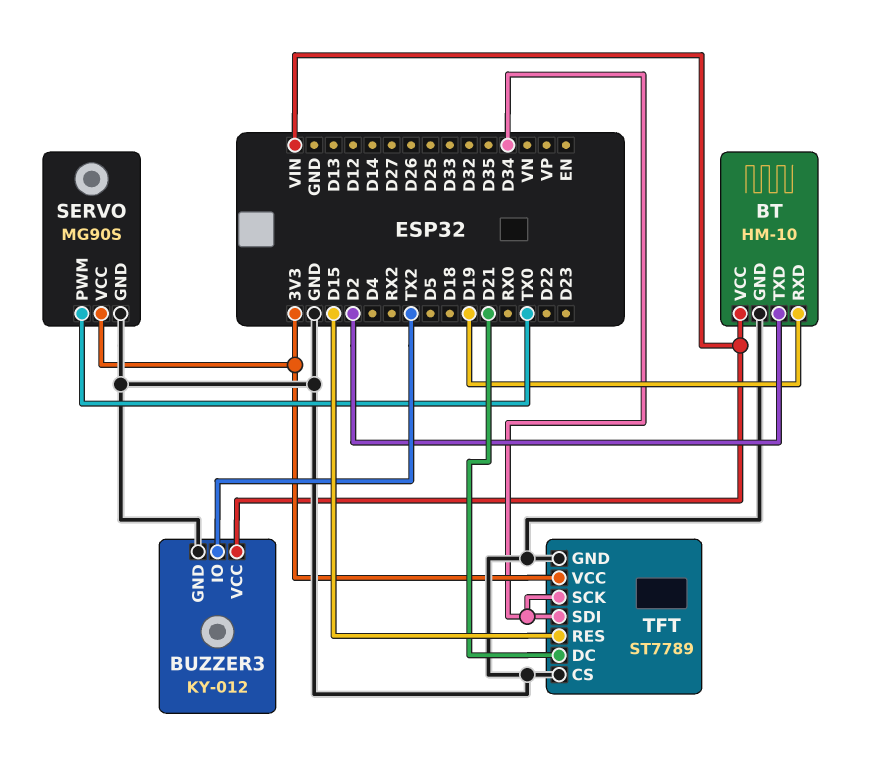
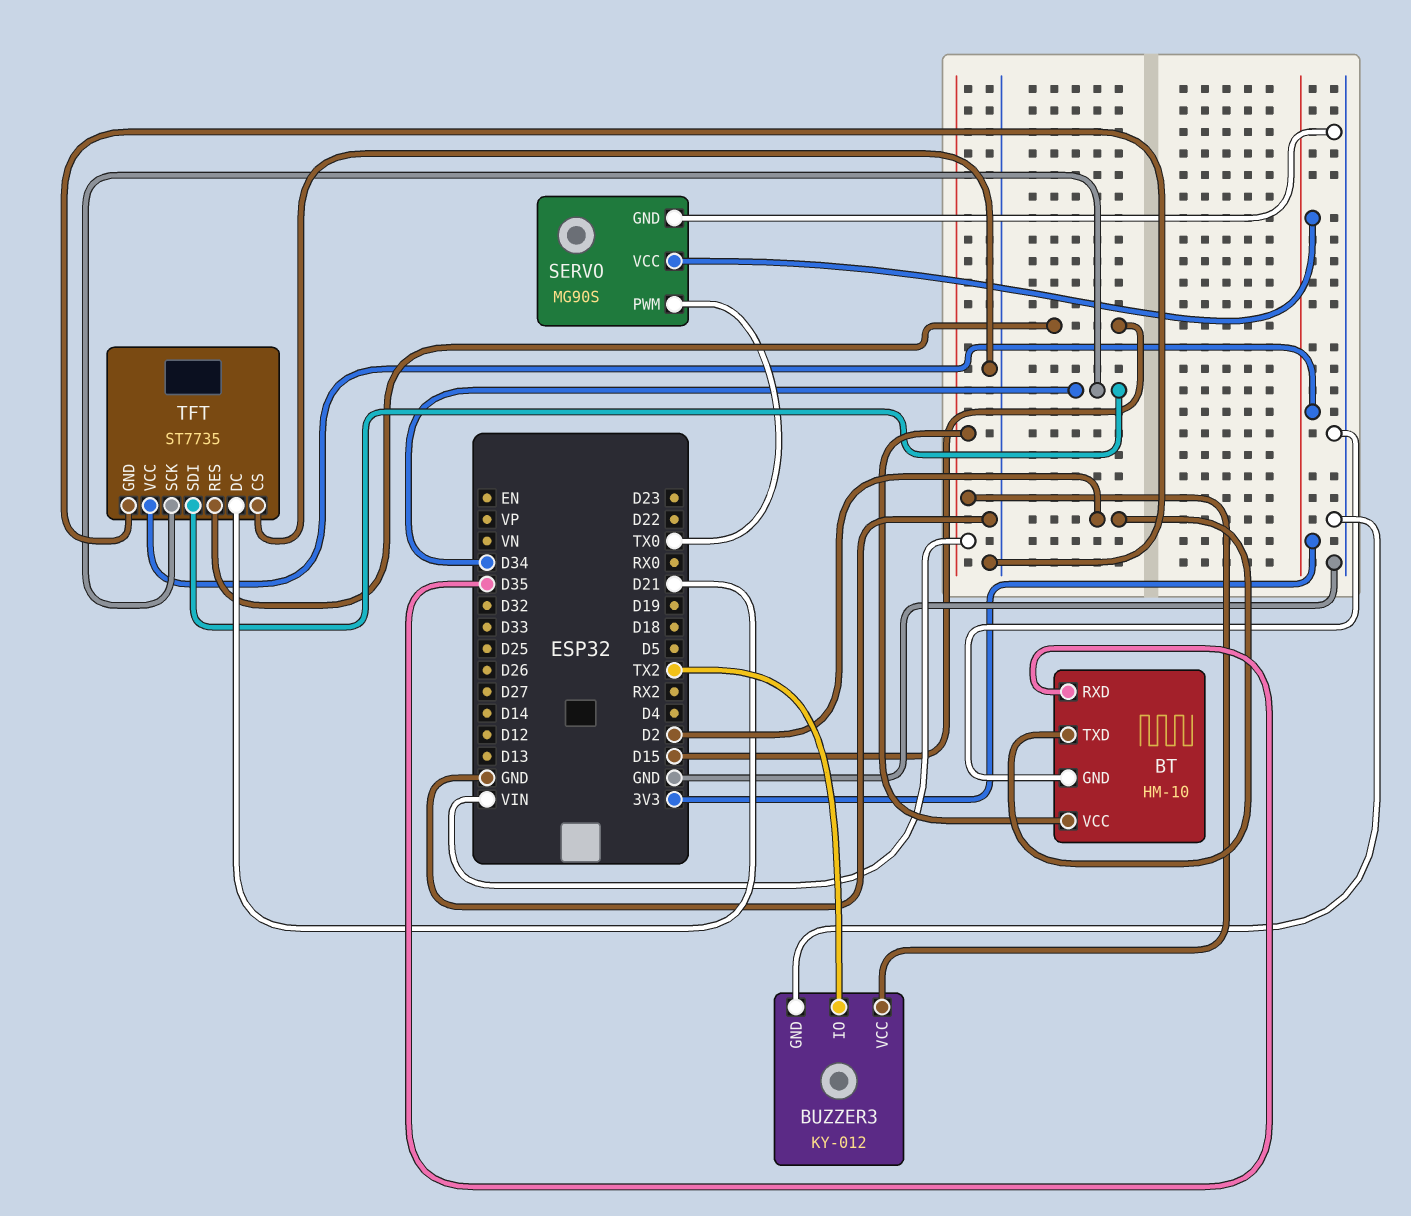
BT pin RXD: D19 -> D35
TFT: ST7789 -> ST7735

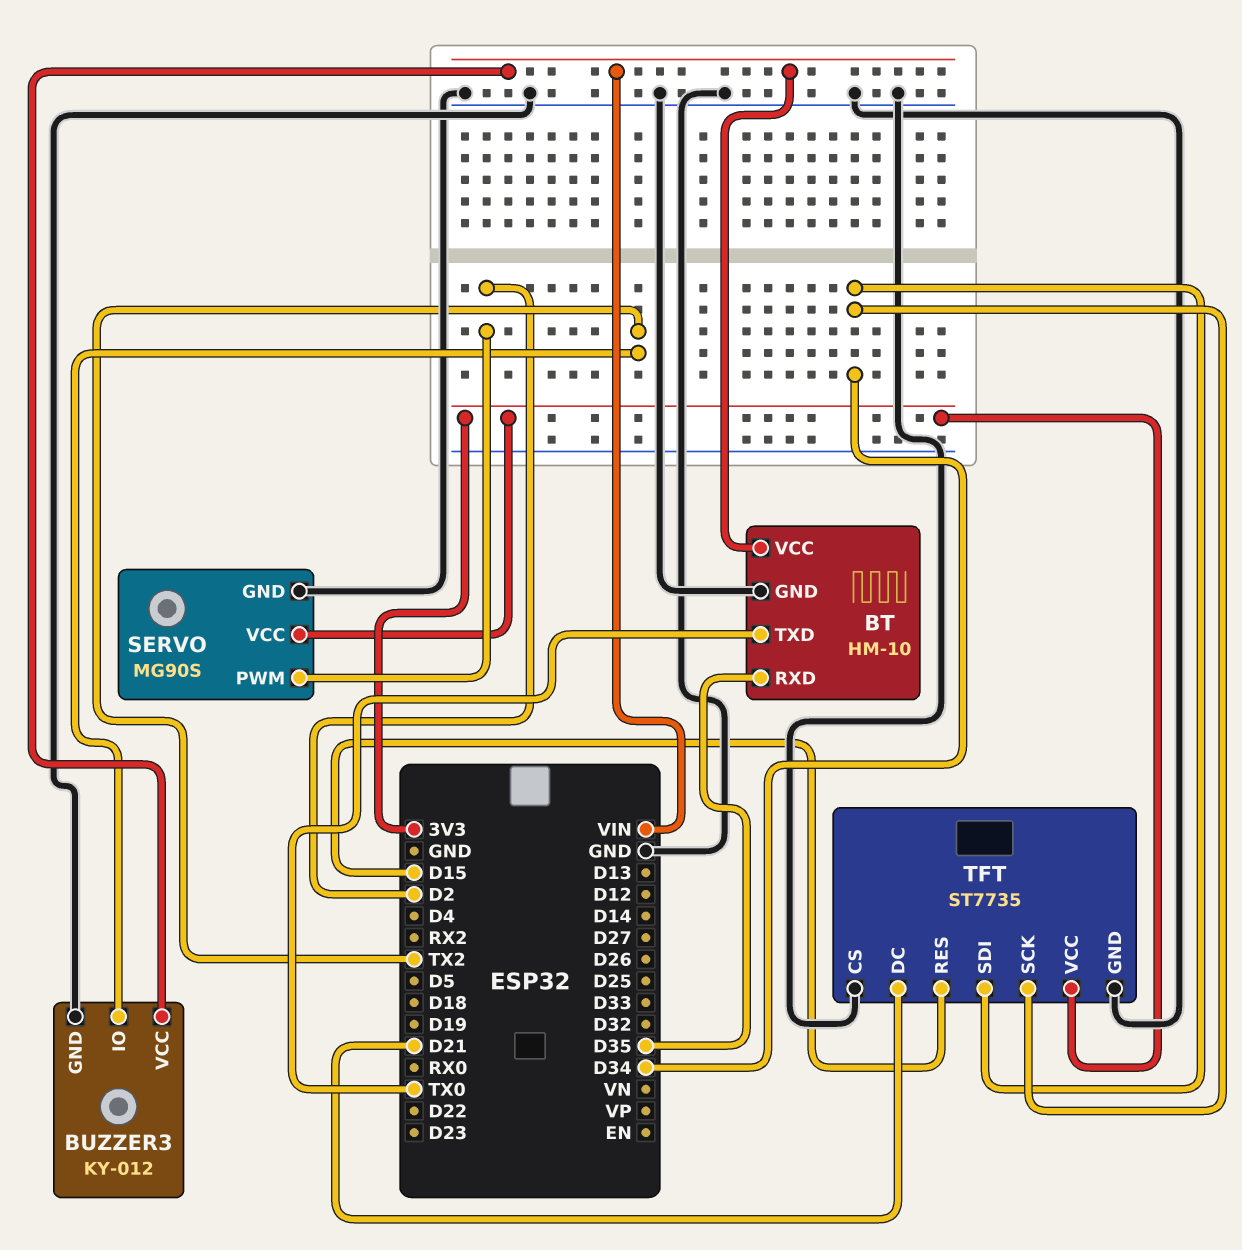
BT pin TXD: D2 -> TX0
SERVO pin PWM: TX0 -> D2

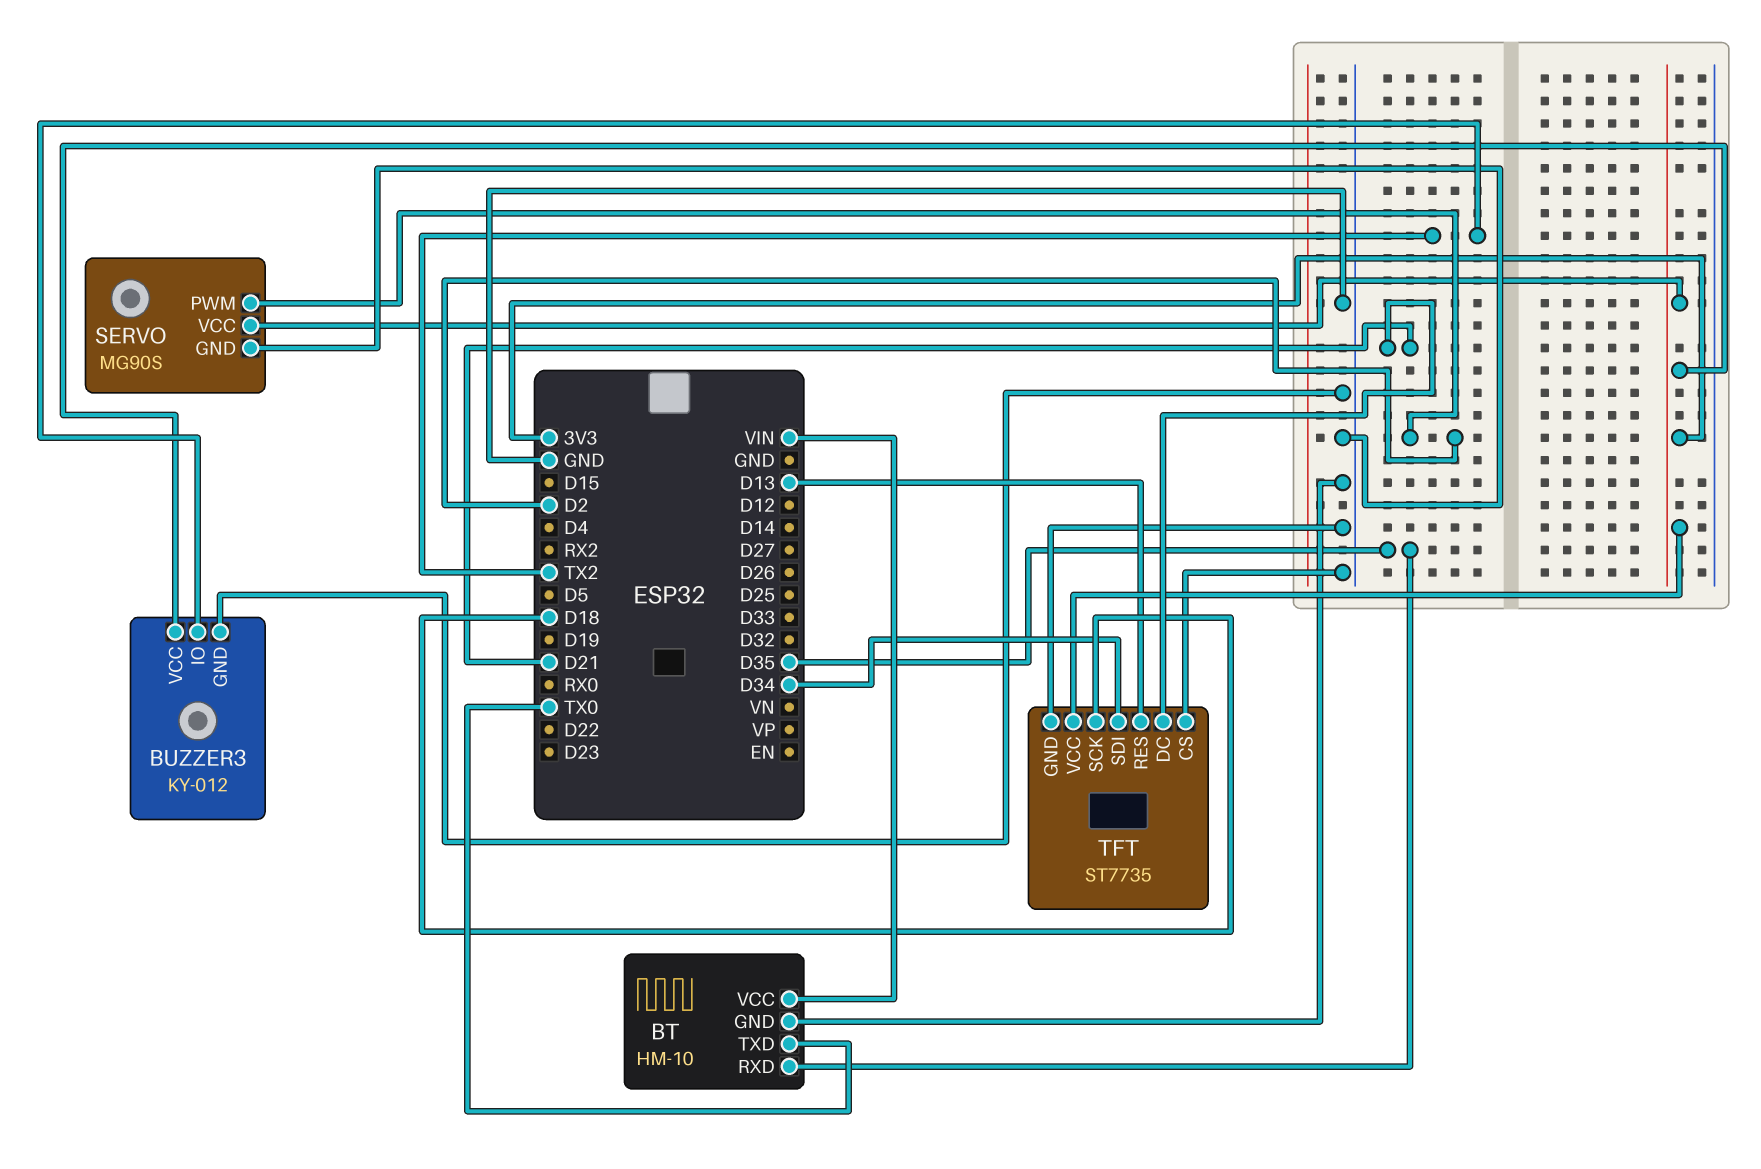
BUZZER3 pin VCC: VIN -> 3V3
TFT pin RES: D15 -> D13
TFT pin SCK: D34 -> D18

